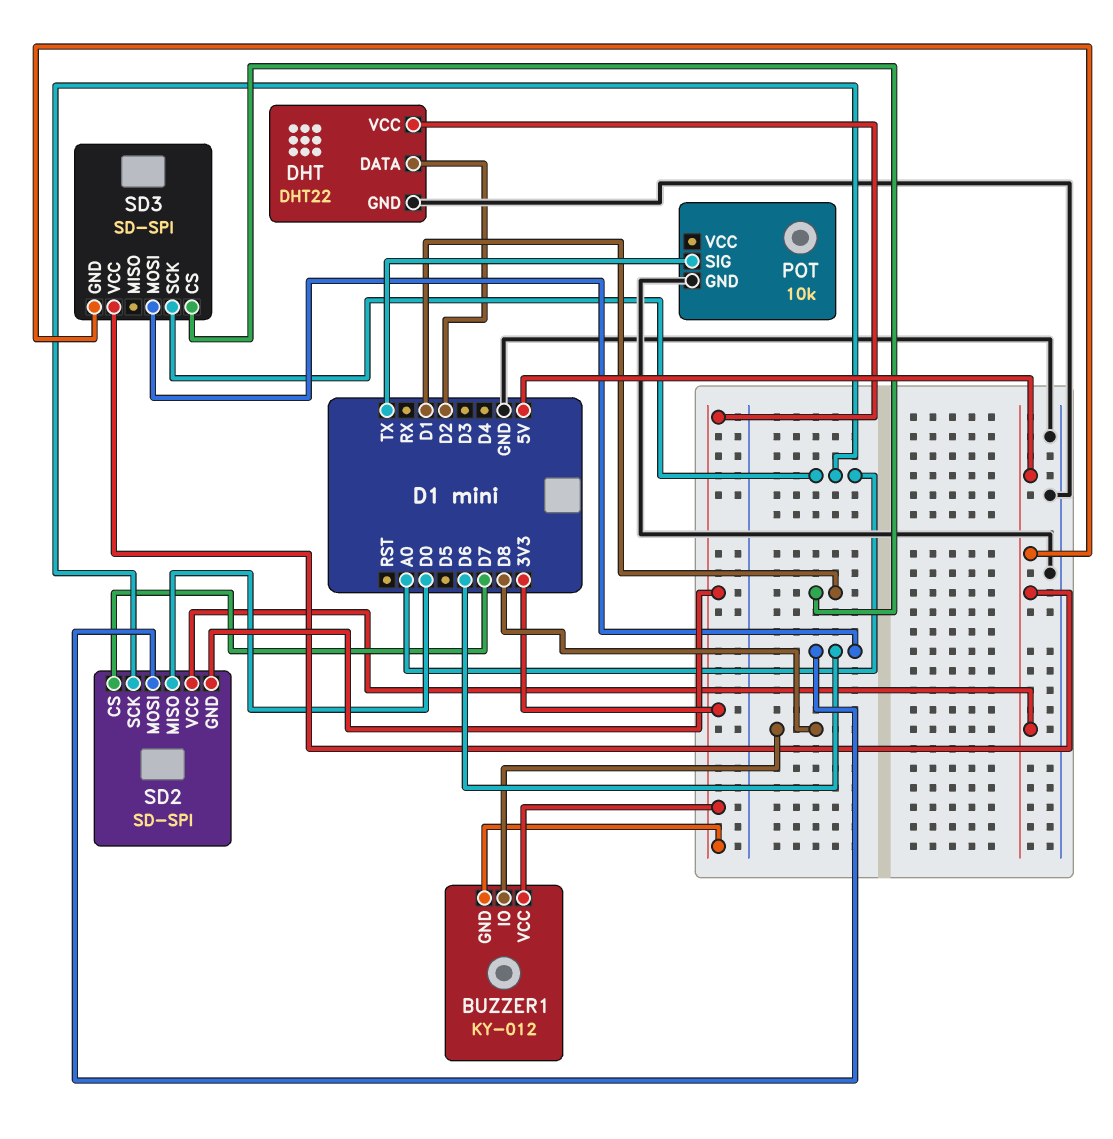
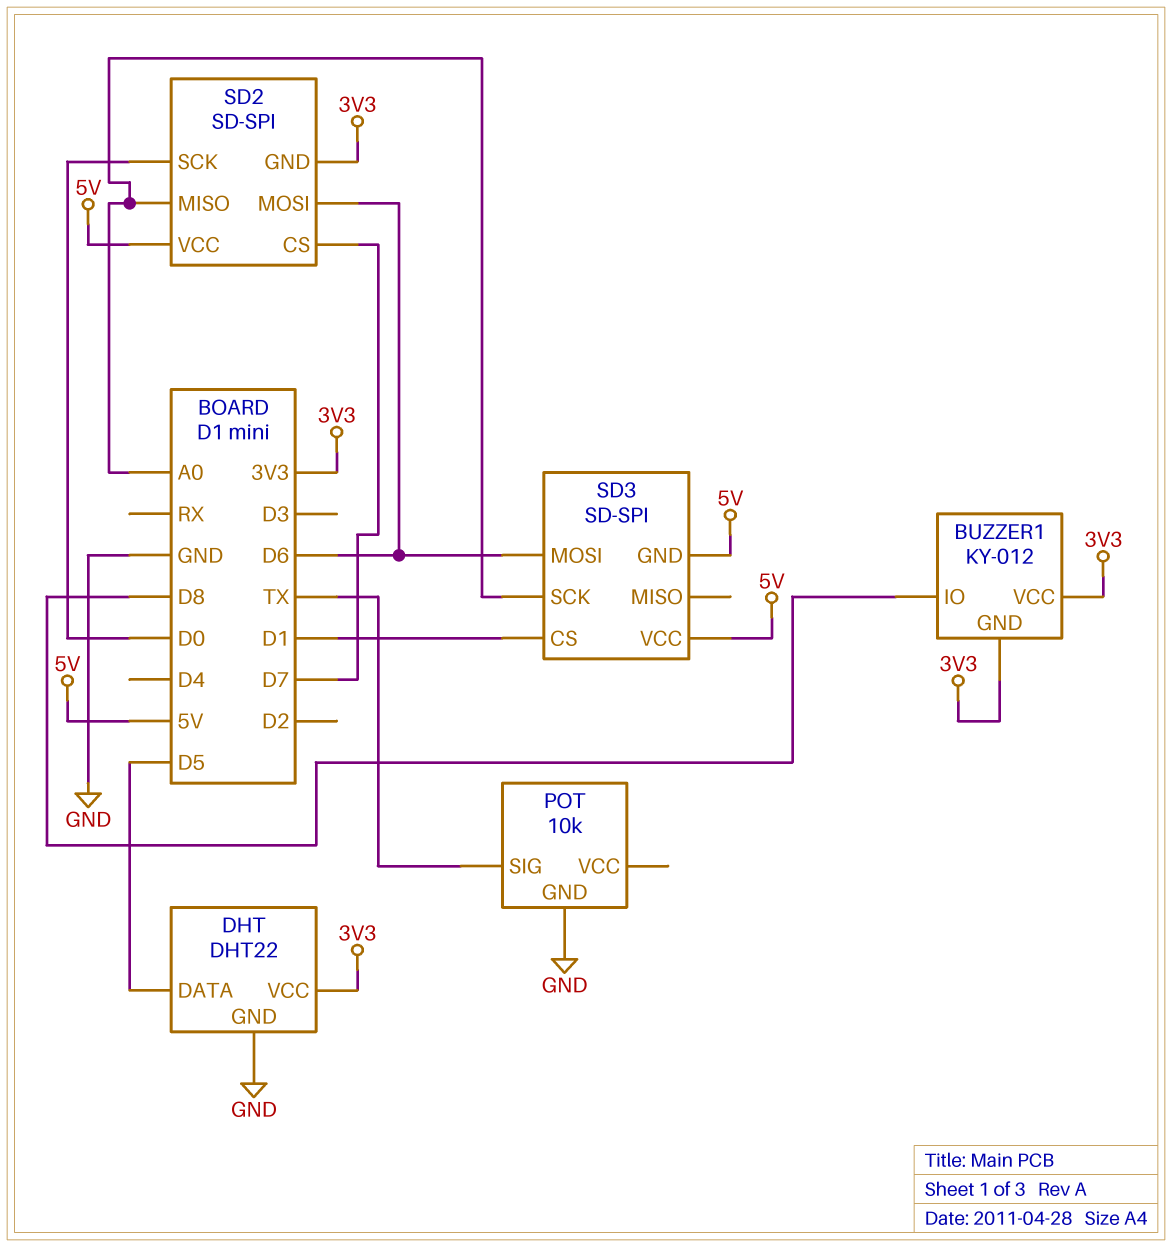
DHT pin DATA: D2 -> D5
SD2 pin MISO: D0 -> A0
SD2 pin SCK: A0 -> D0

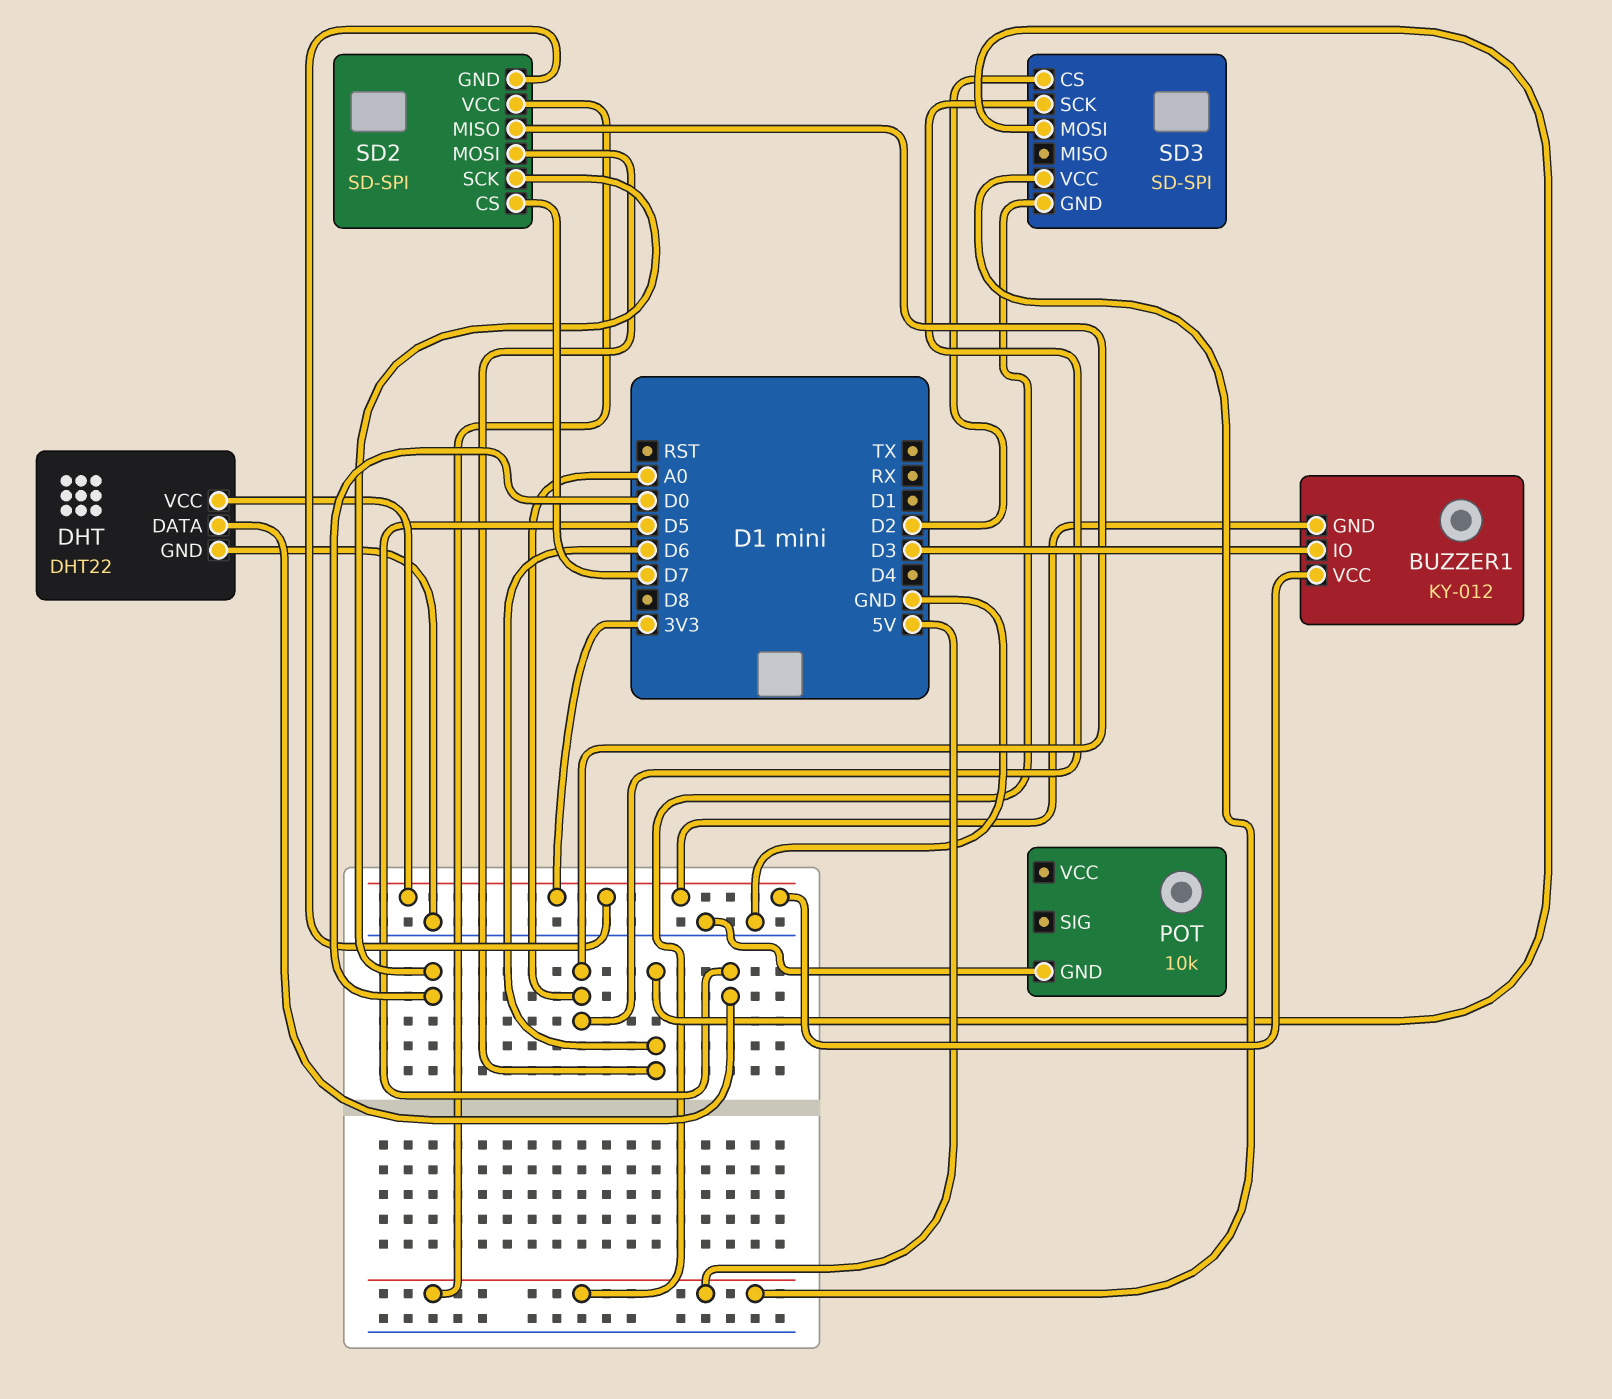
BUZZER1 pin IO: D8 -> D3
POT pin SIG: TX -> none
SD3 pin CS: D1 -> D2

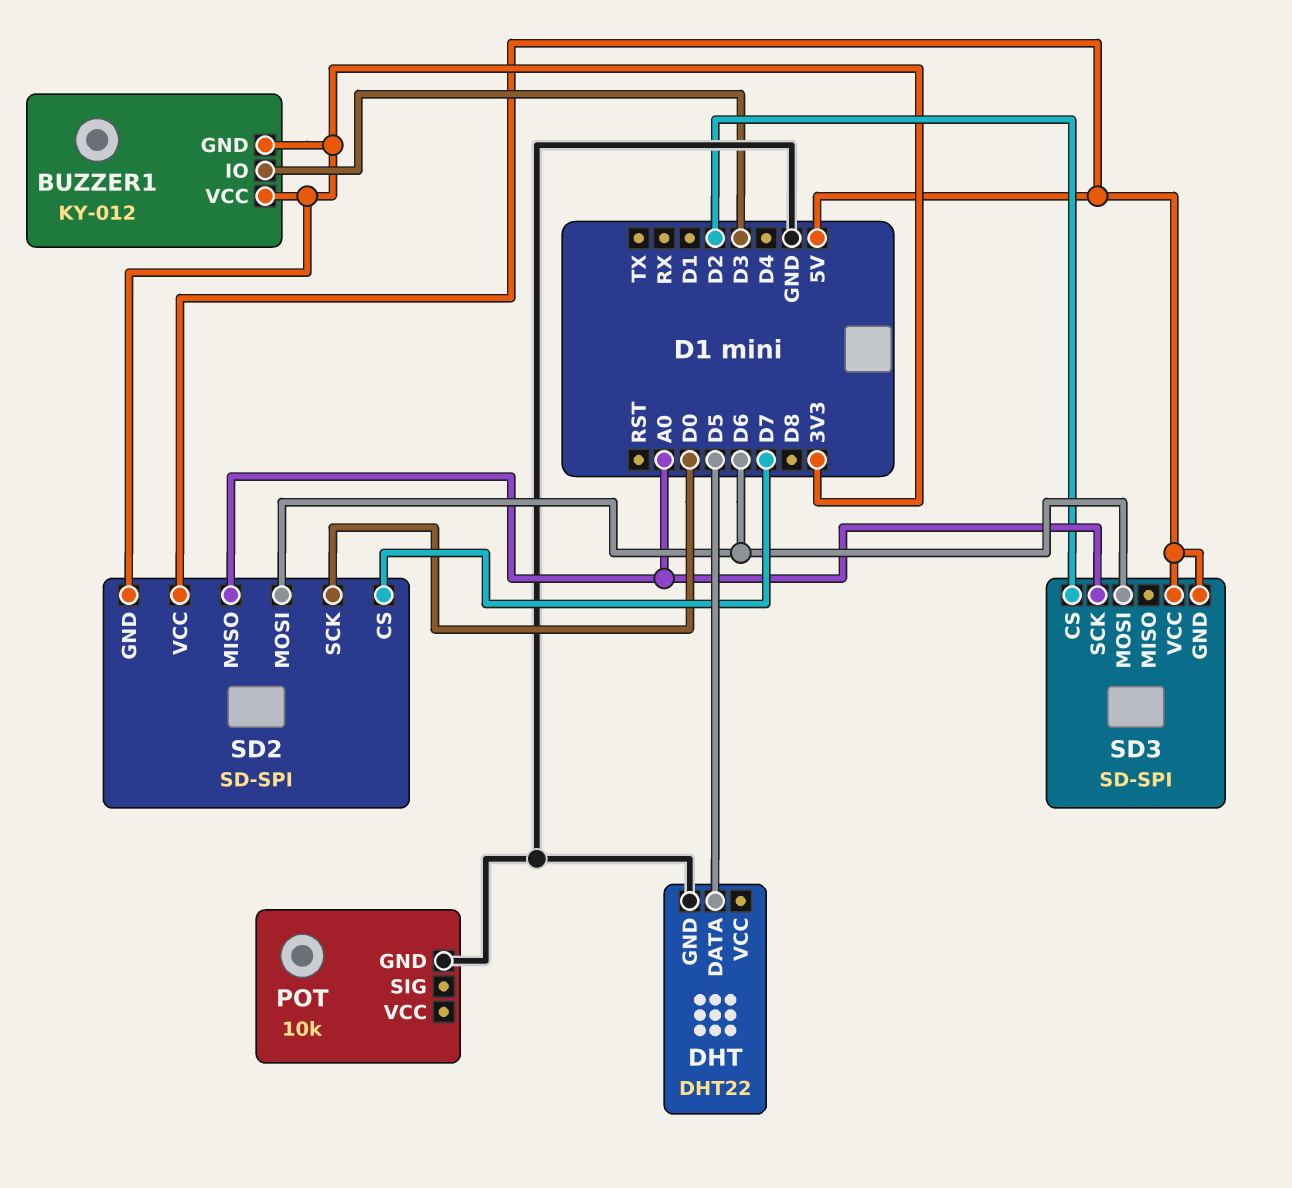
DHT pin VCC: 3V3 -> none

